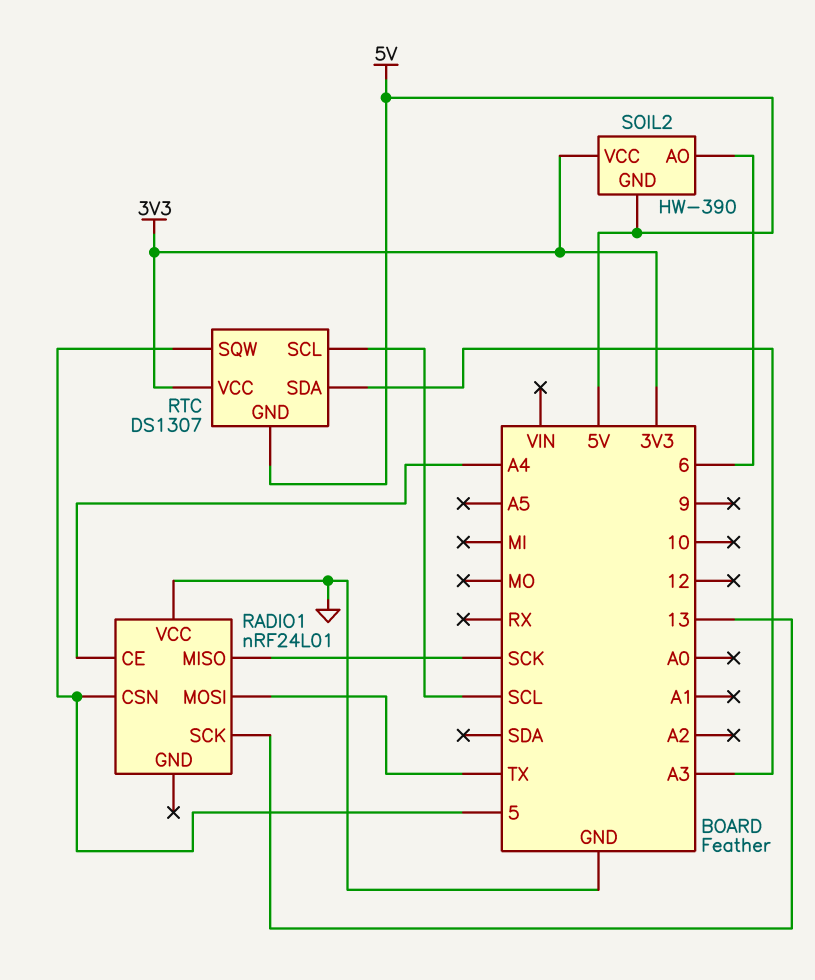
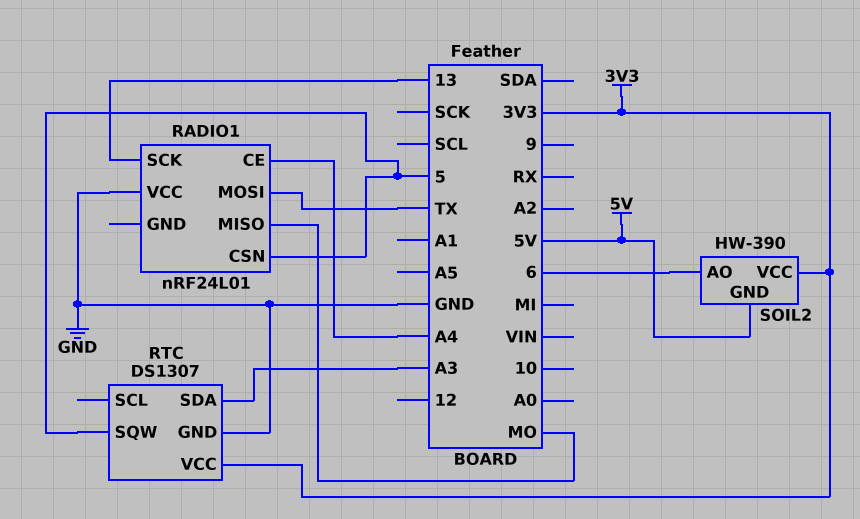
RADIO1 pin MISO: SCK -> MO
RTC pin GND: 5V -> GND
RTC pin SCL: SCL -> none

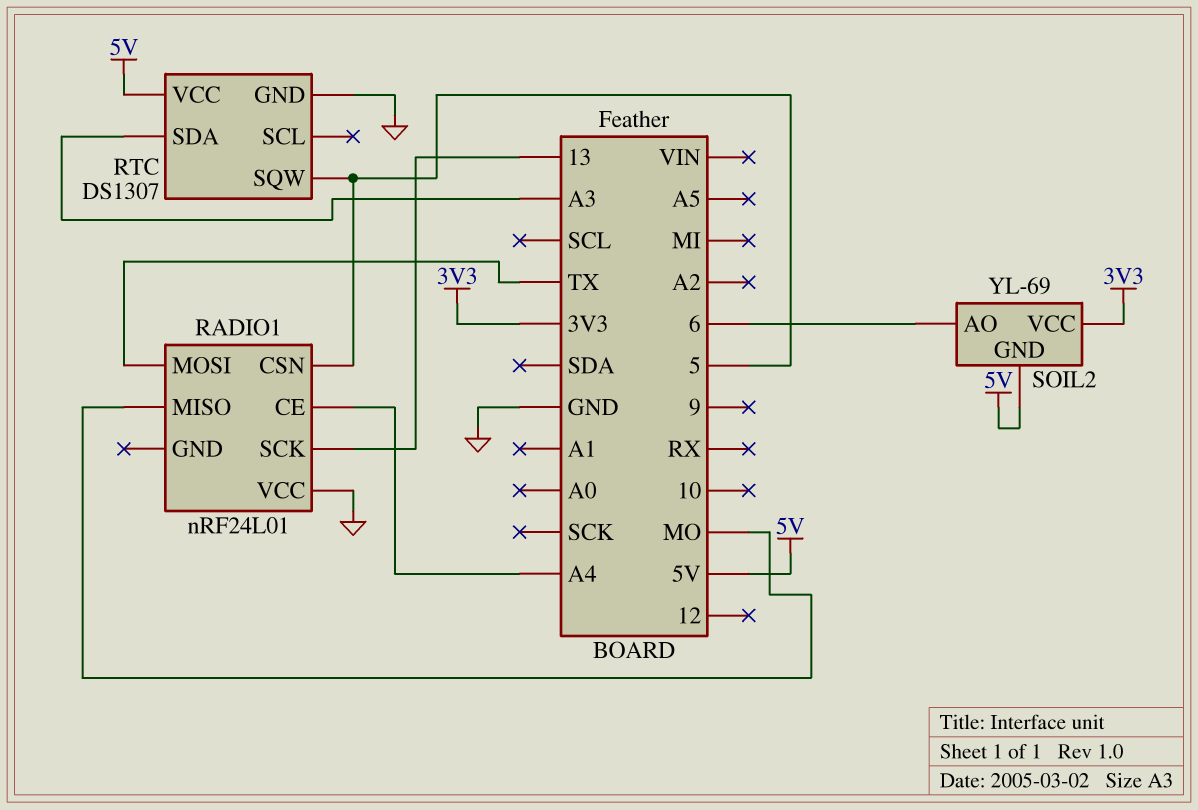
RTC pin VCC: 3V3 -> 5V
SOIL2: HW-390 -> YL-69

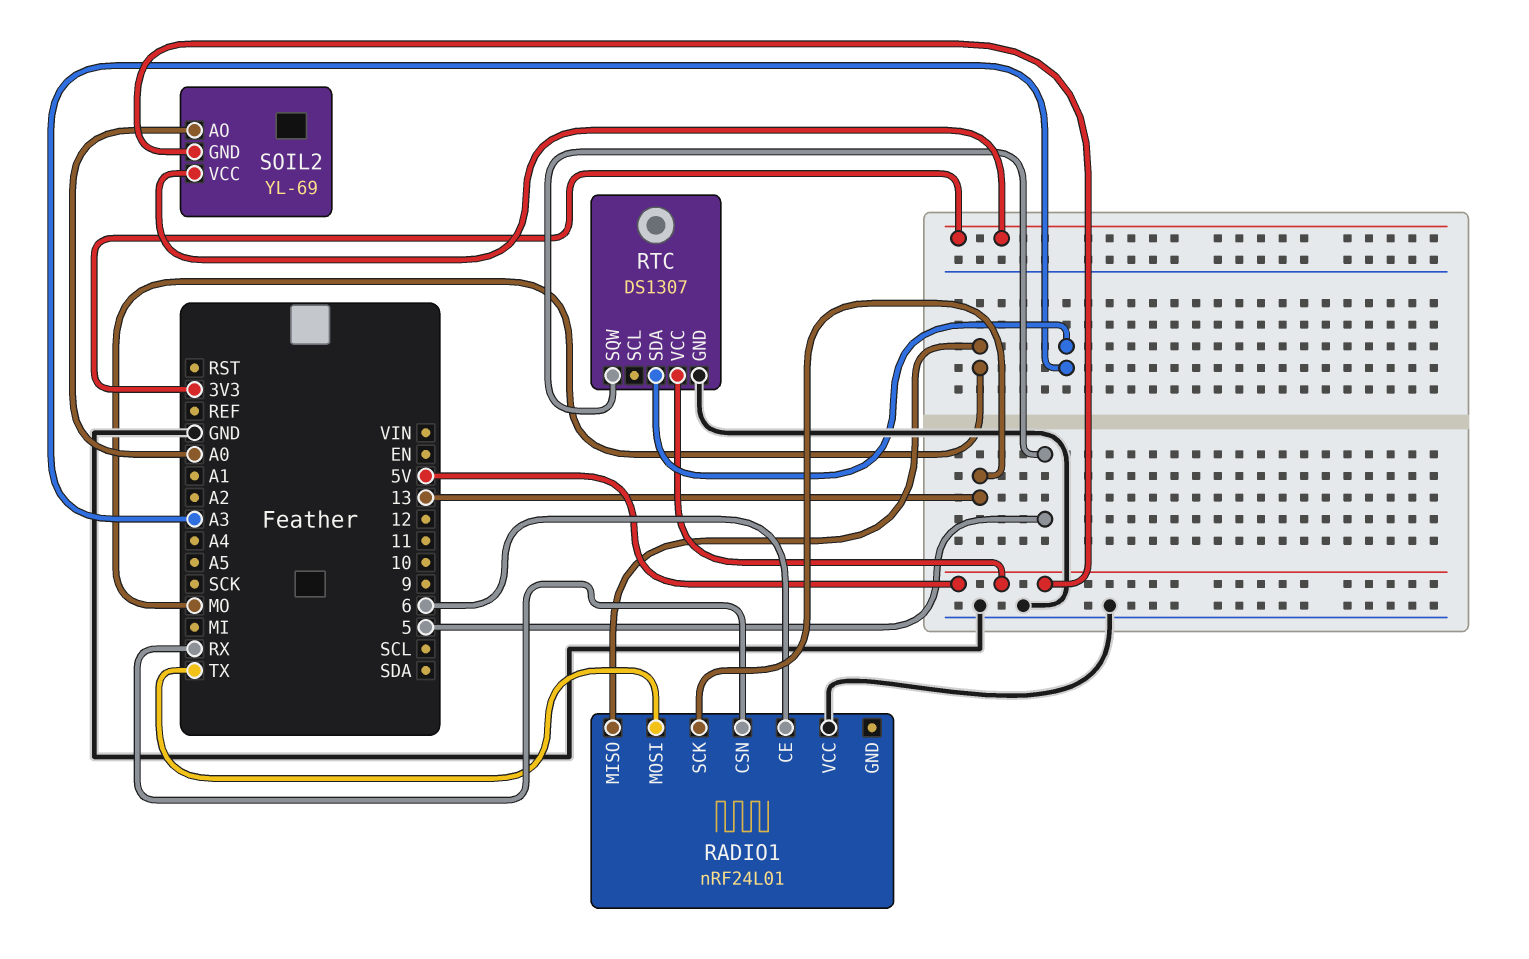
RADIO1 pin CE: A4 -> 6
RADIO1 pin CSN: 5 -> RX
SOIL2 pin AO: 6 -> A0

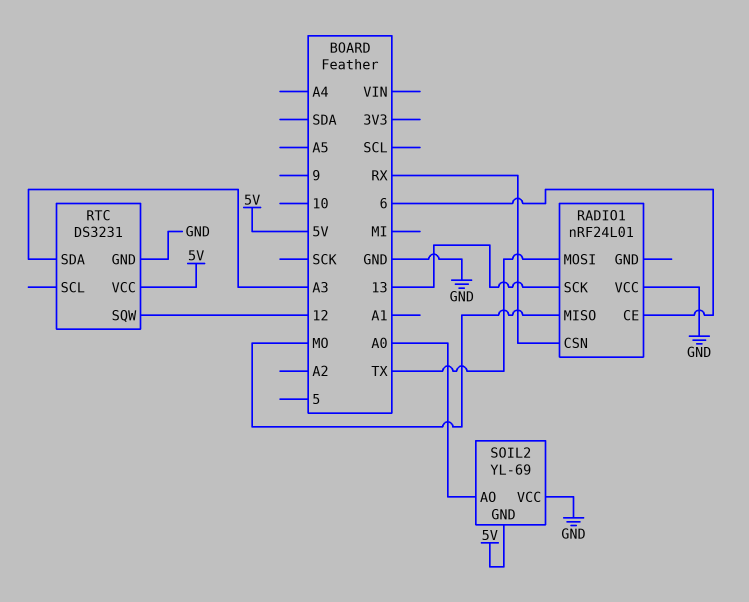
RTC: DS1307 -> DS3231
RTC pin SQW: 5 -> 12
SOIL2 pin VCC: 3V3 -> GND

